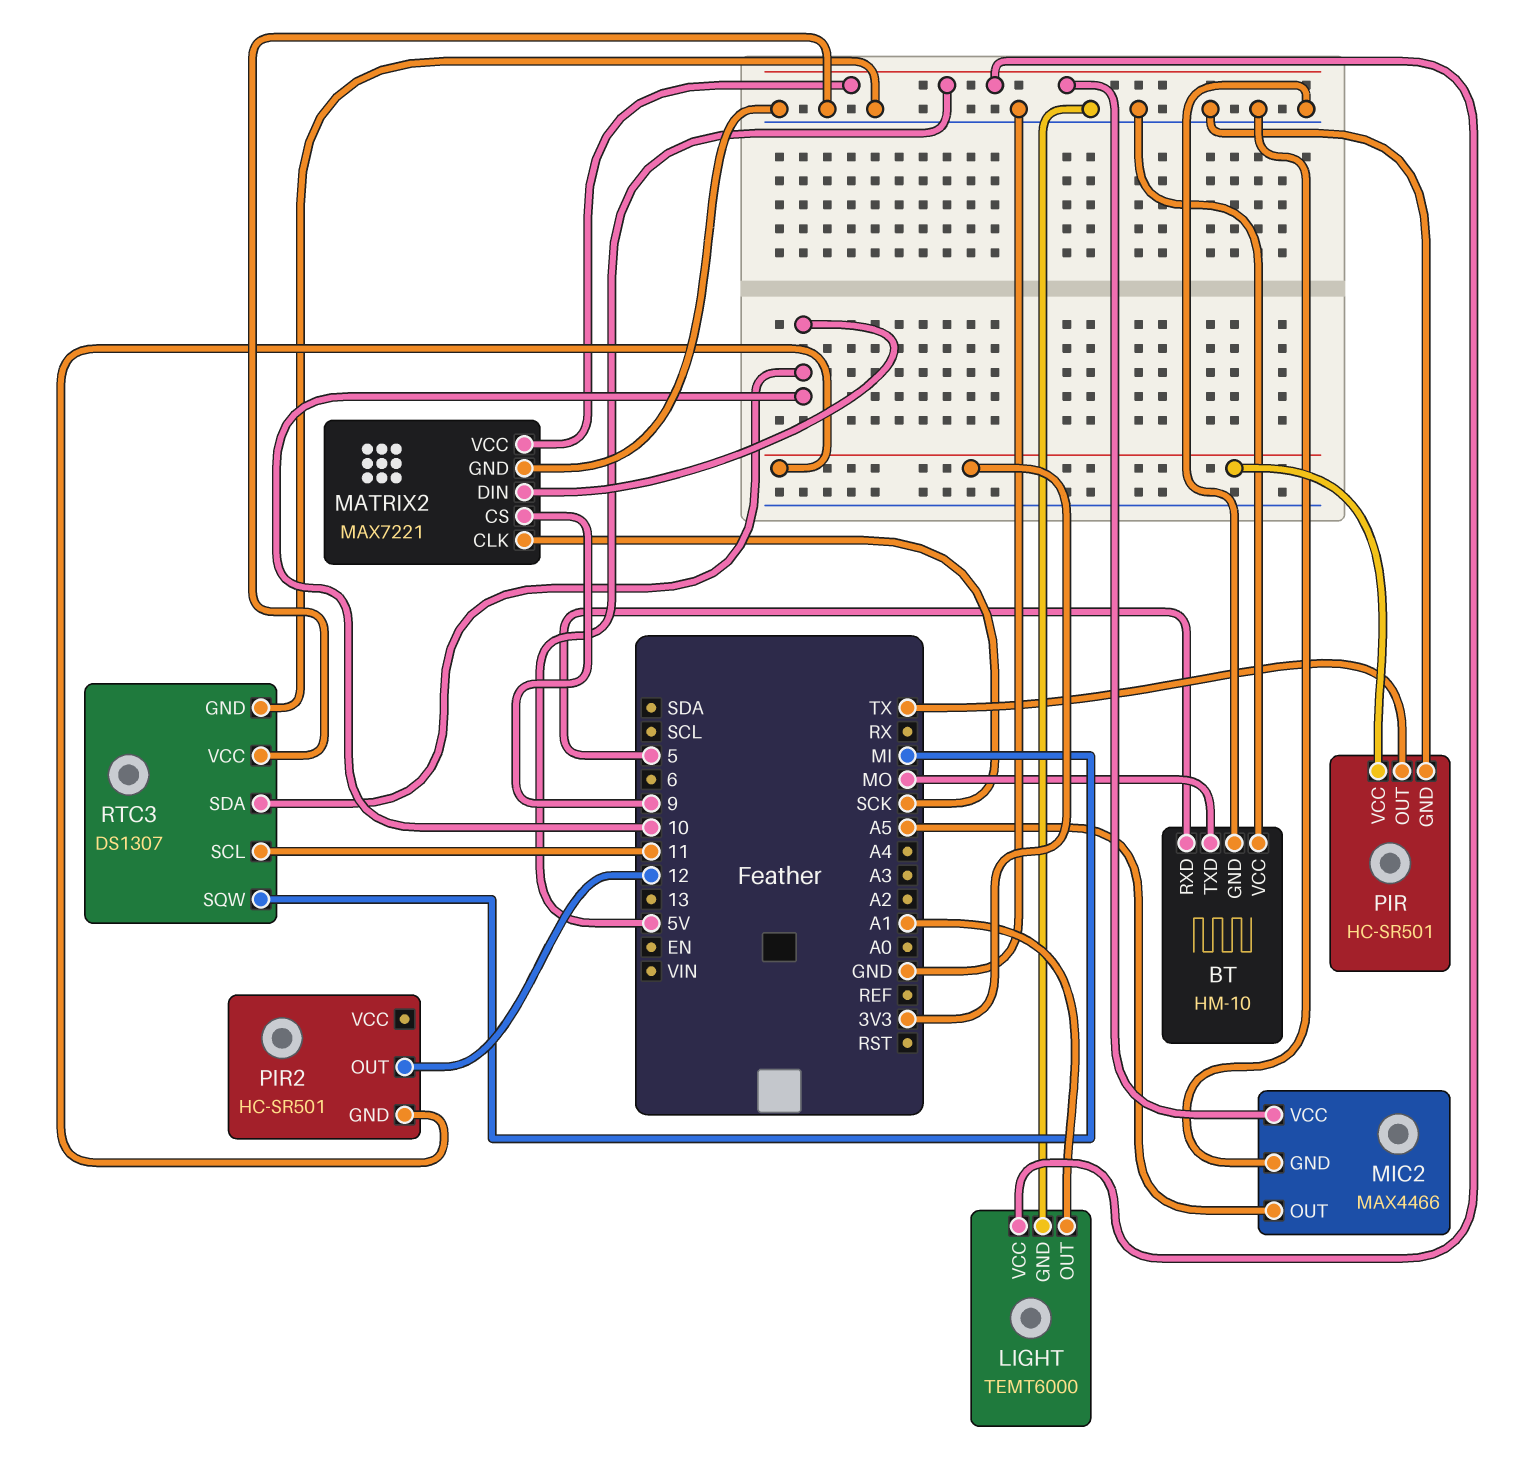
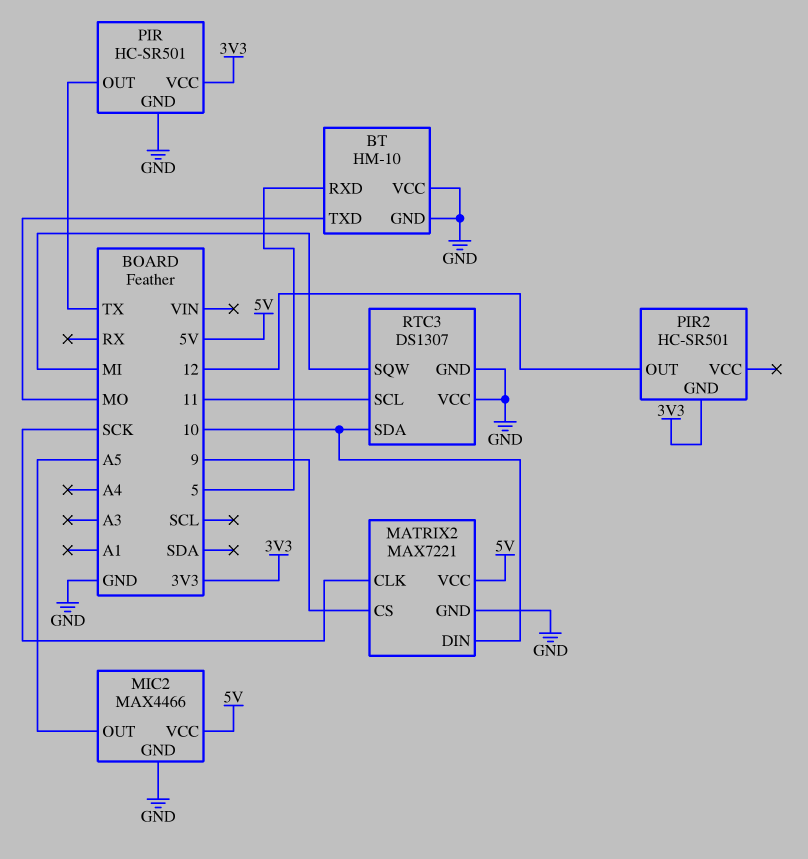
LIGHT: TEMT6000 -> none
LIGHT pin GND: GND -> none
LIGHT pin OUT: A1 -> none
LIGHT pin VCC: 5V -> none

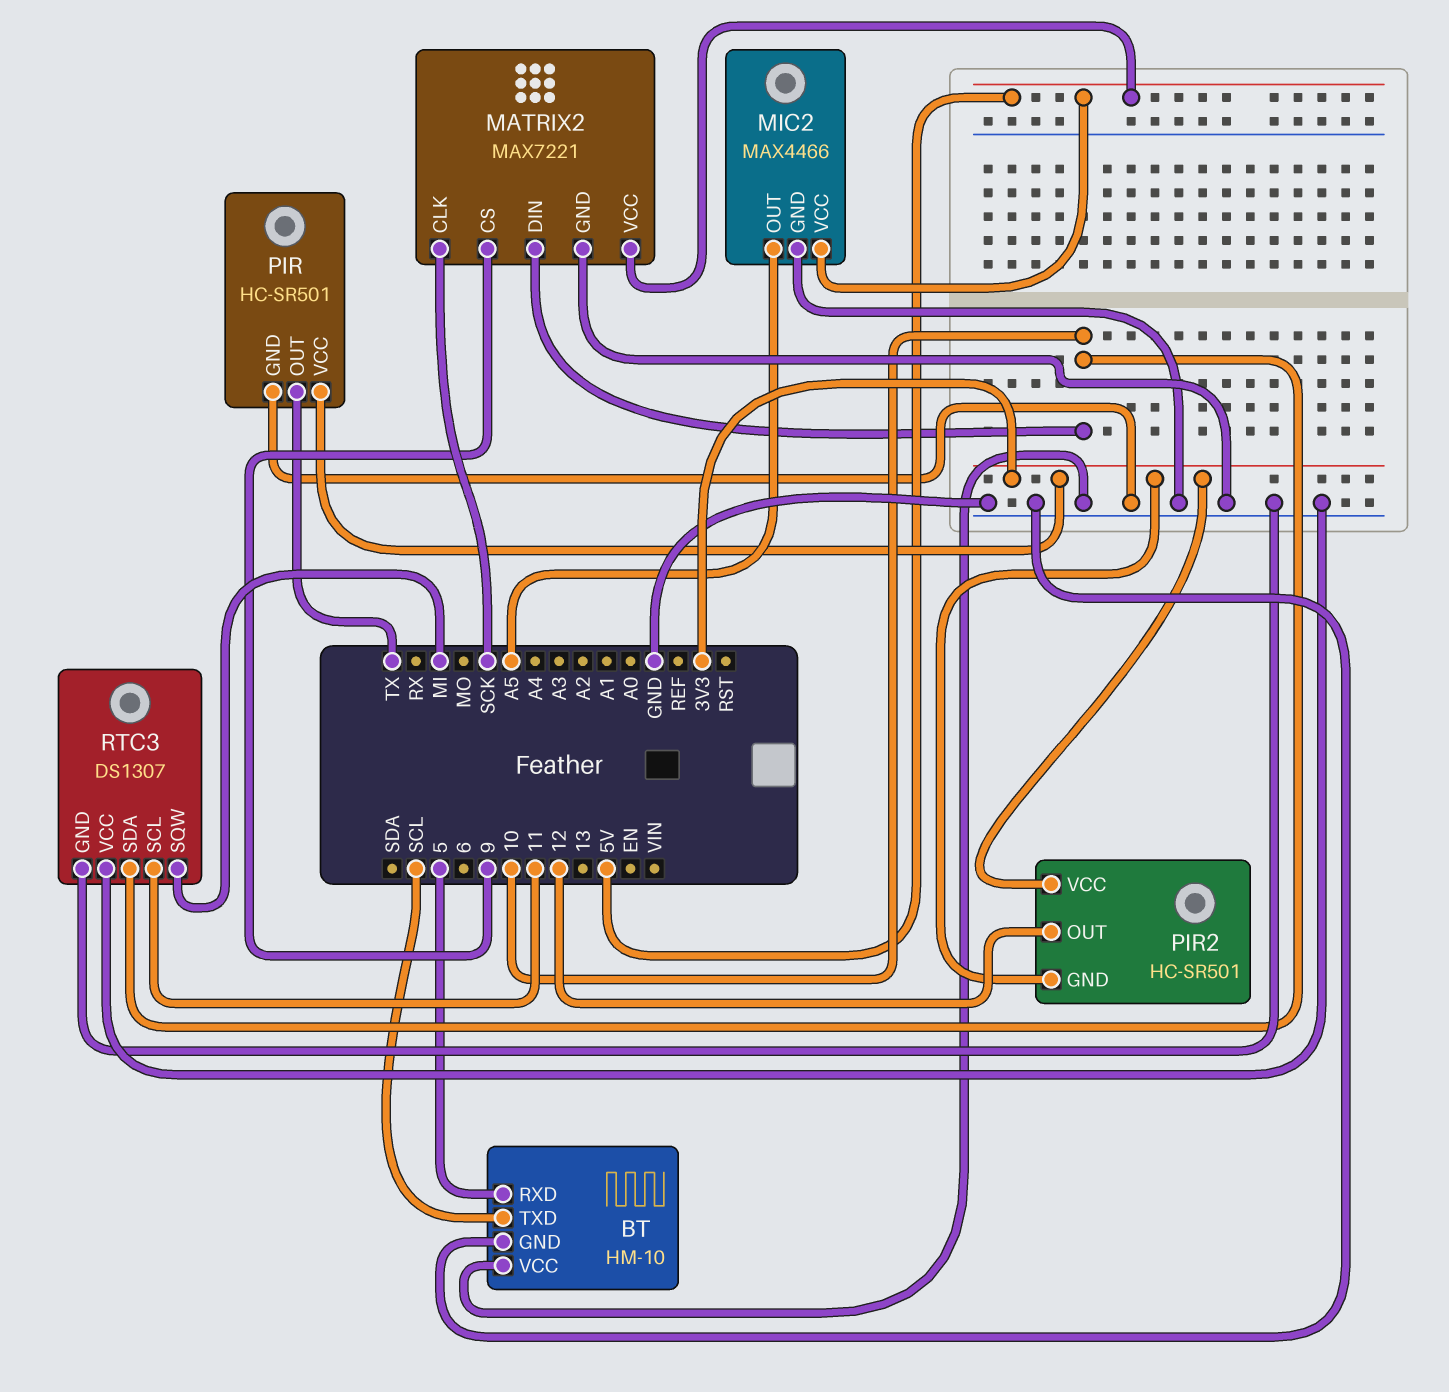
BT pin TXD: MO -> SCL
PIR2 pin VCC: none -> 3V3

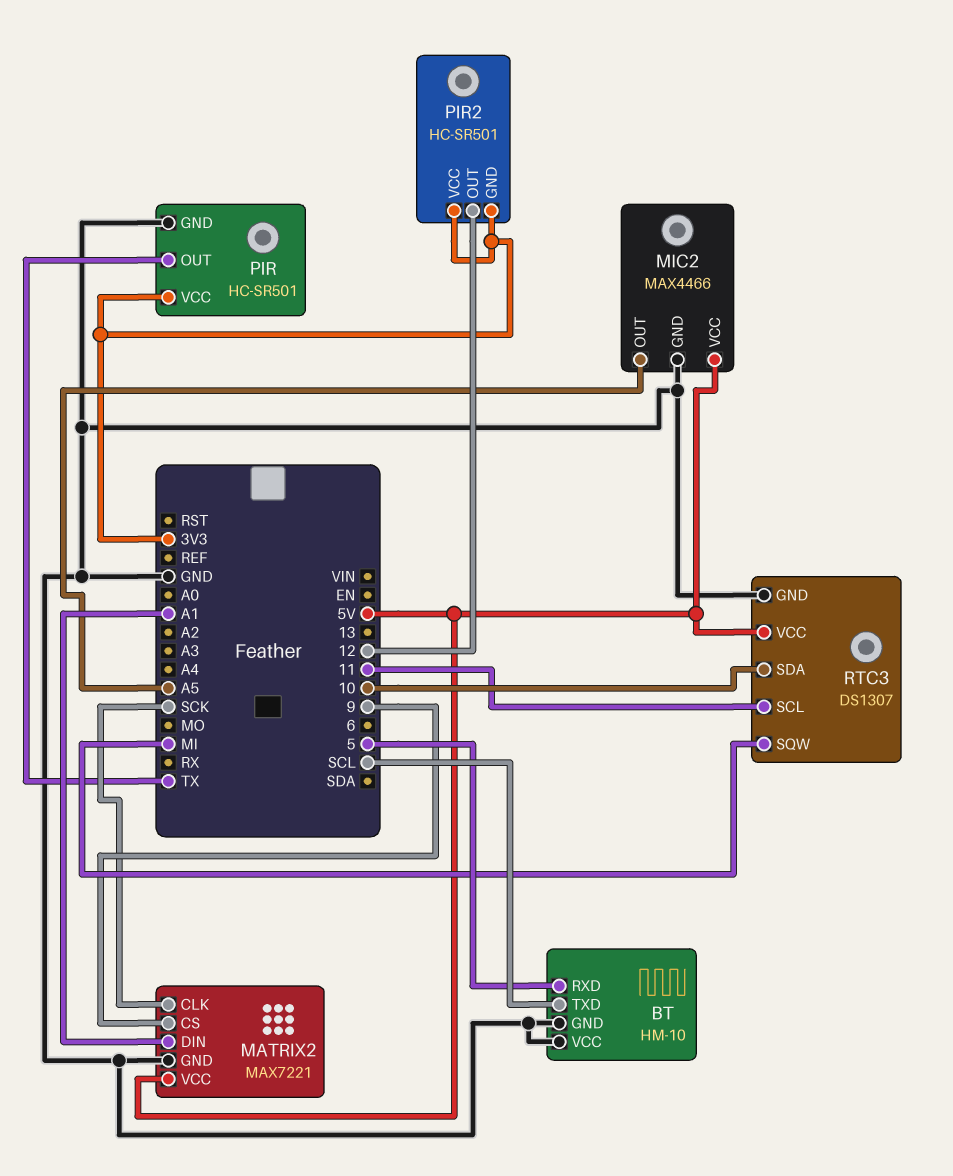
MATRIX2 pin DIN: 10 -> A1
RTC3 pin VCC: GND -> 5V

